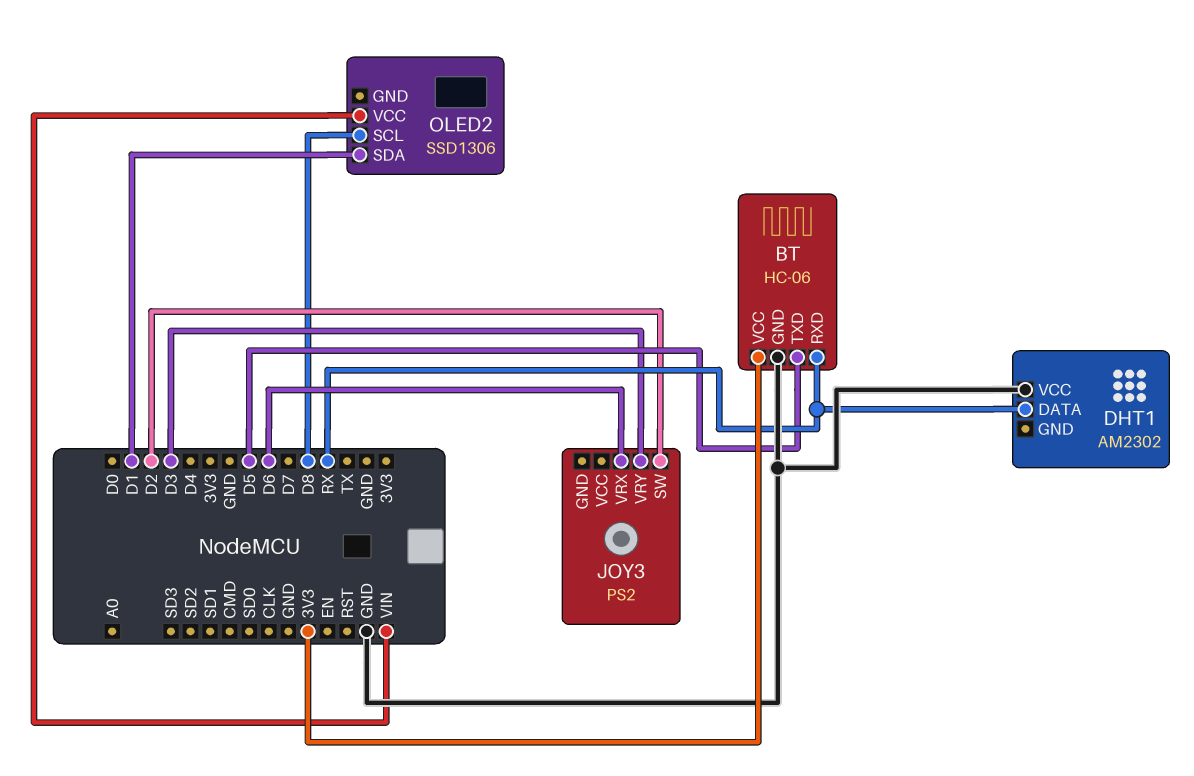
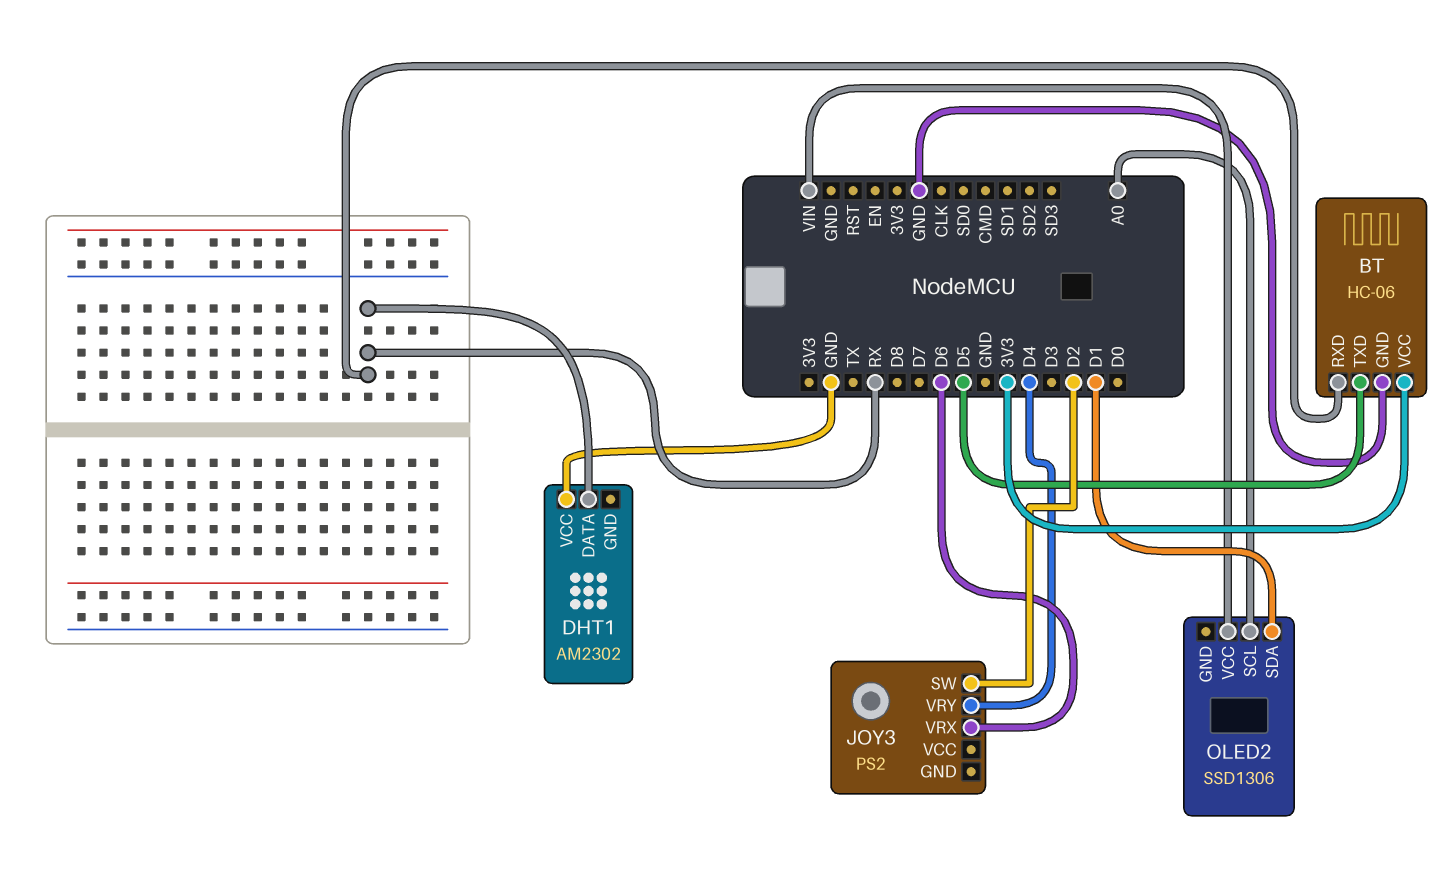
JOY3 pin VRY: D3 -> D4
OLED2 pin SCL: D8 -> A0

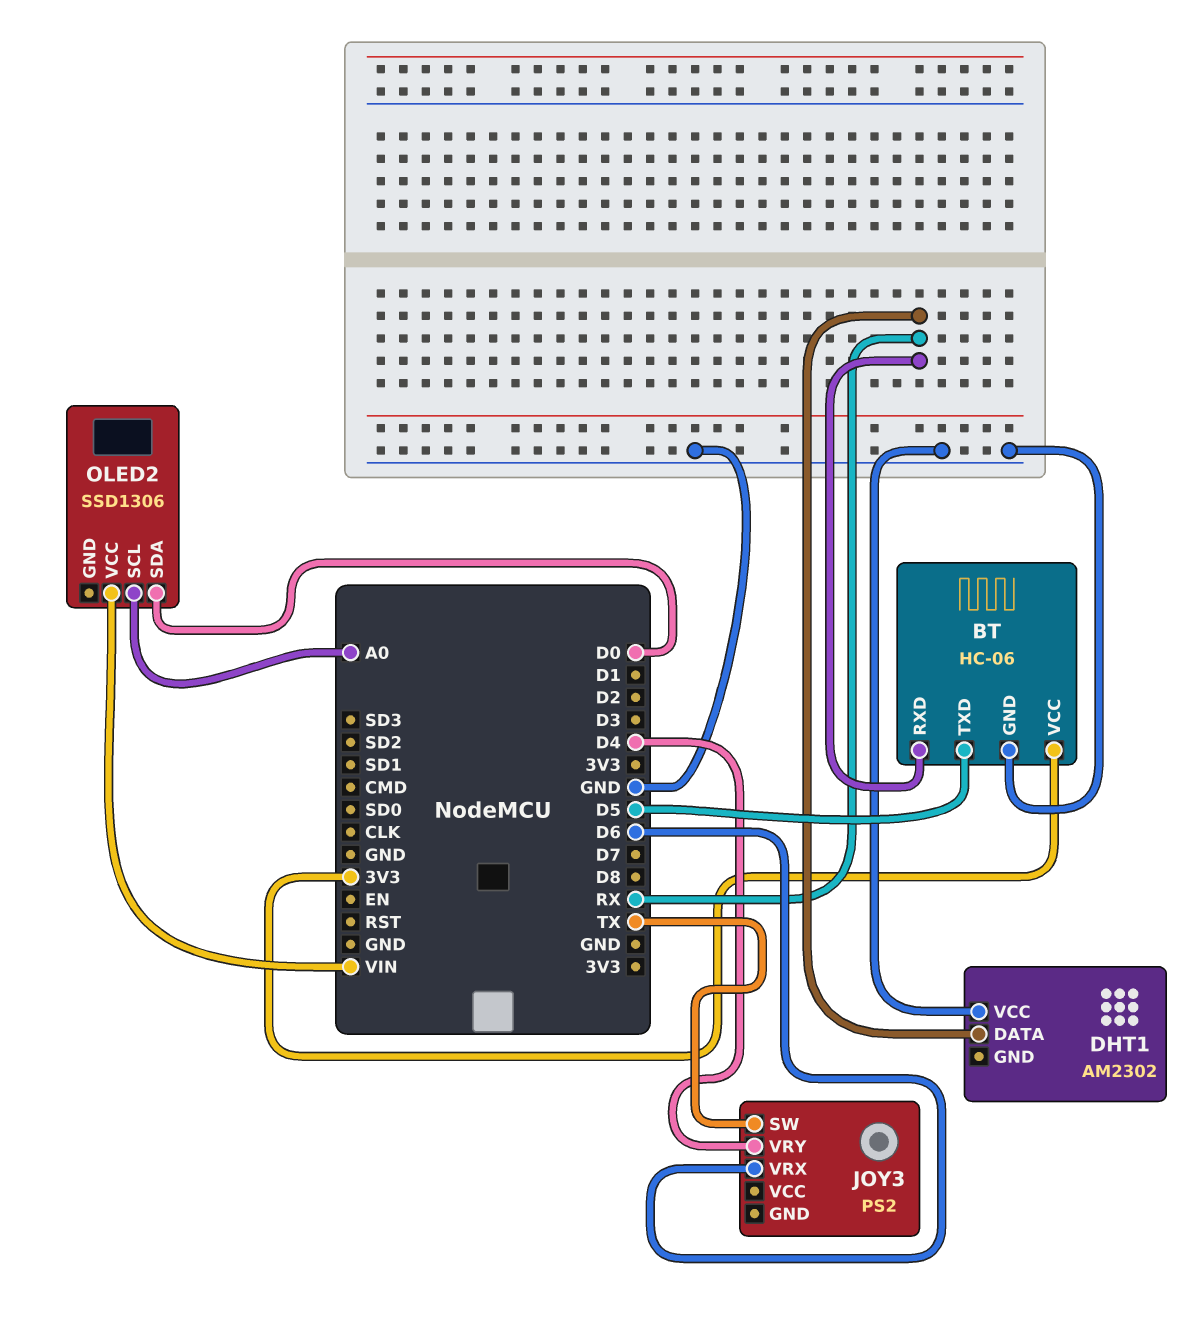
JOY3 pin SW: D2 -> TX
OLED2 pin SDA: D1 -> D0

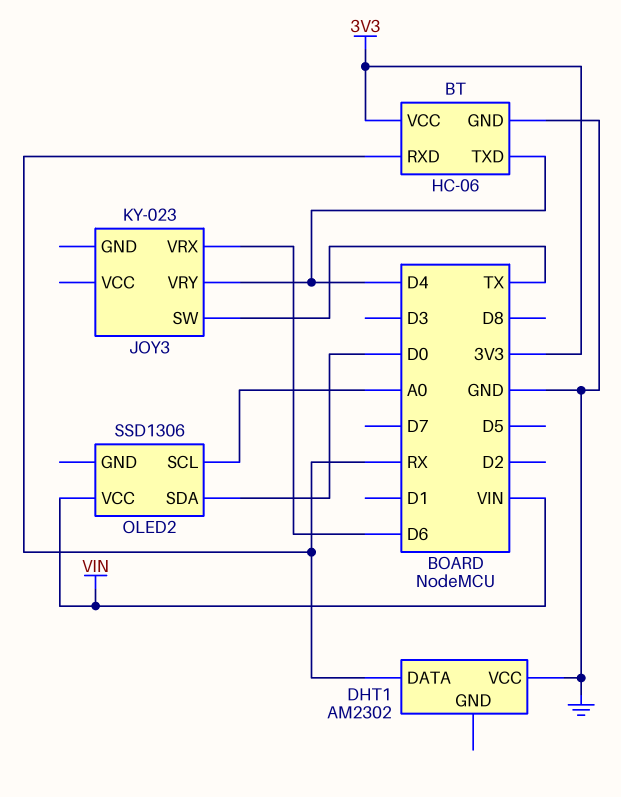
BT pin TXD: D5 -> D4
JOY3: PS2 -> KY-023

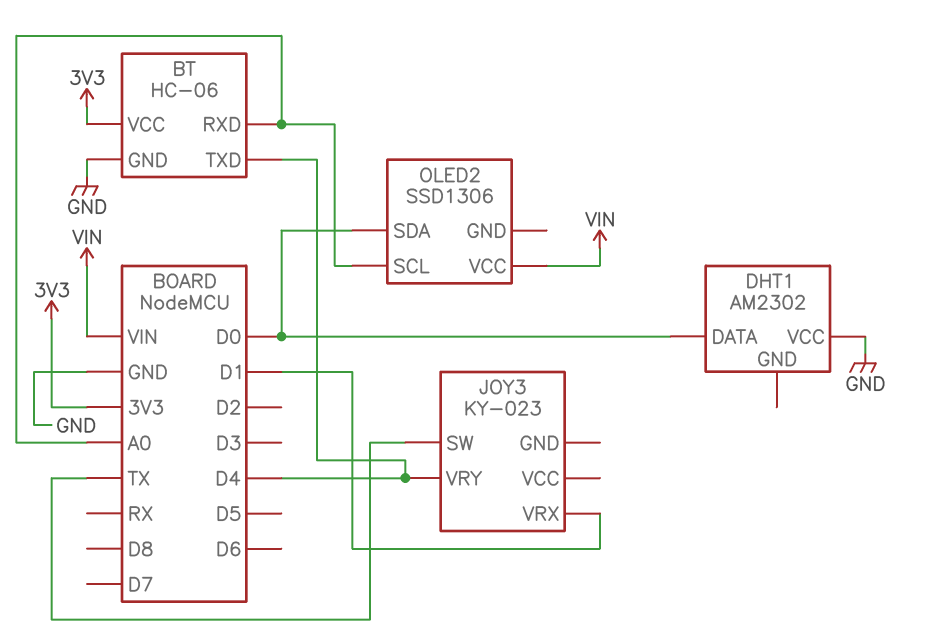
BT pin RXD: RX -> A0
DHT1 pin DATA: RX -> D0
JOY3 pin VRX: D6 -> D1

